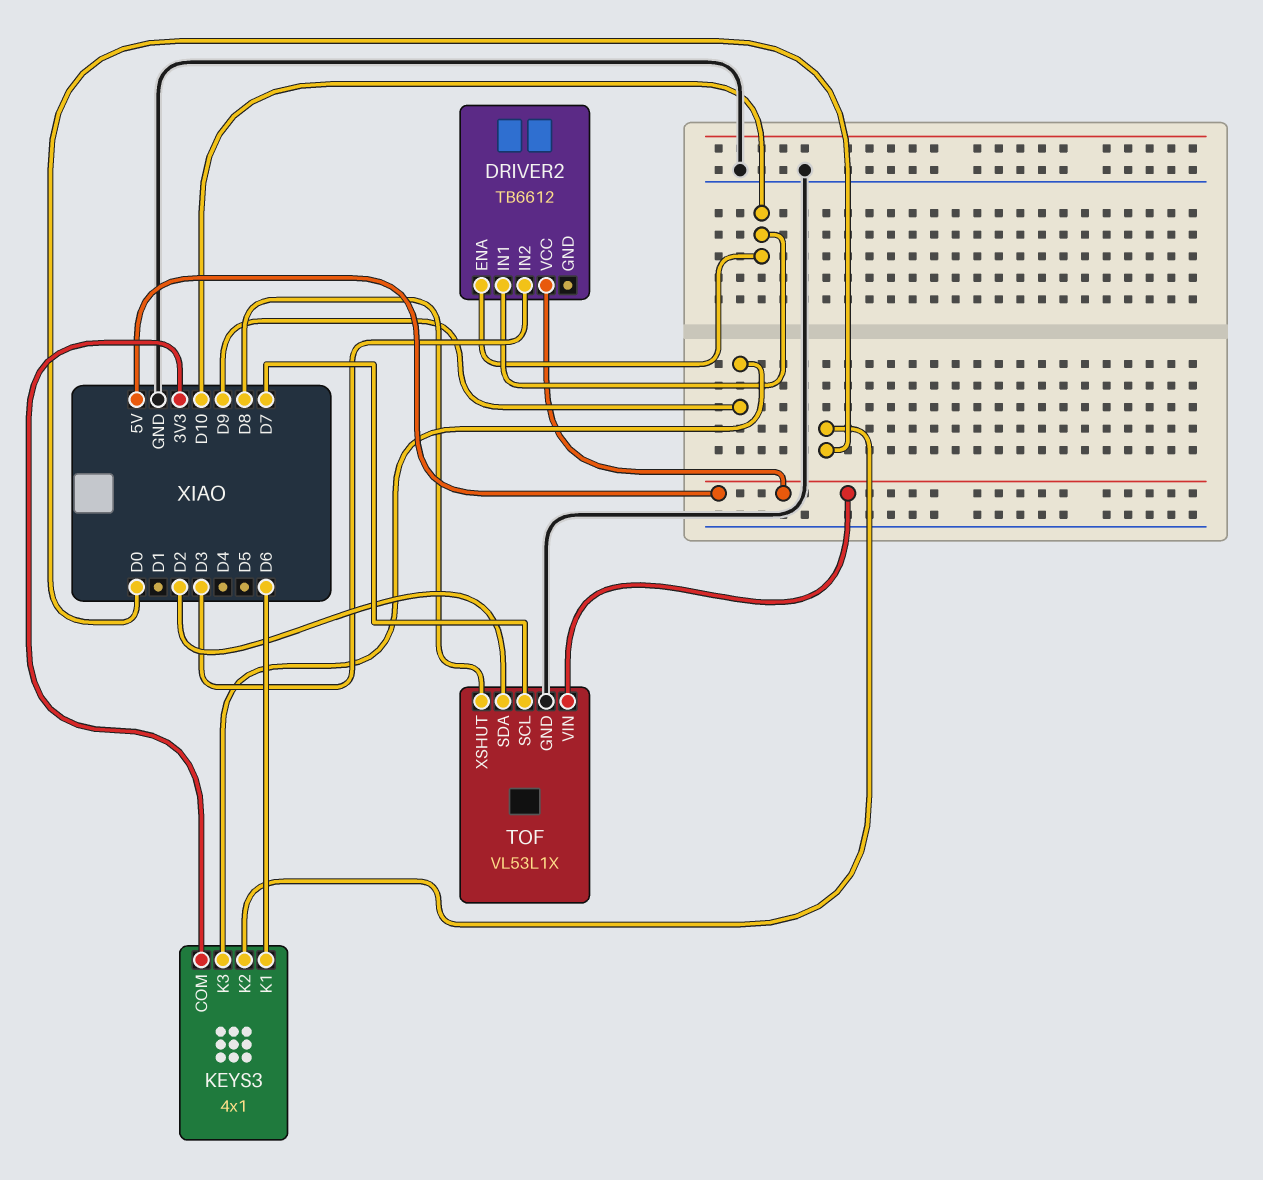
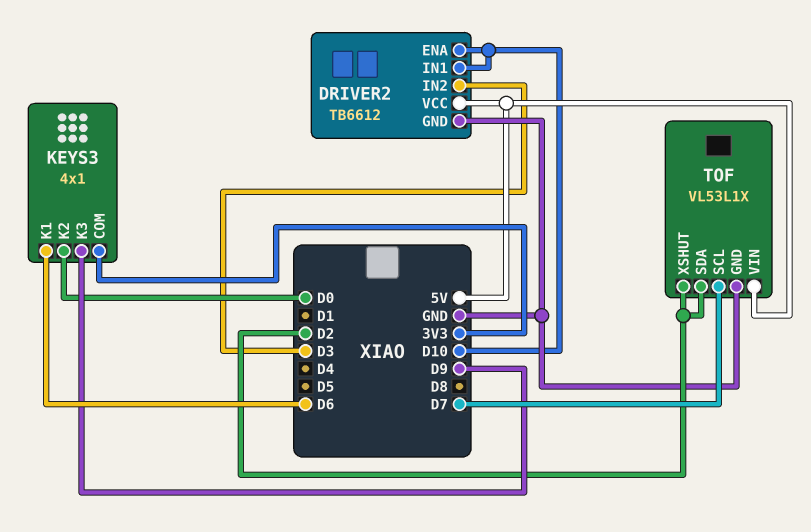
DRIVER2 pin GND: none -> GND
TOF pin XSHUT: D8 -> D2

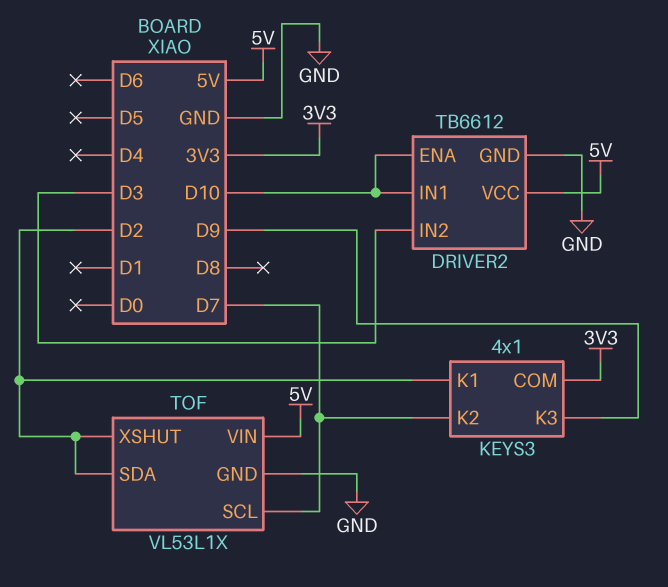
KEYS3 pin K1: D6 -> D2
KEYS3 pin K2: D0 -> D7

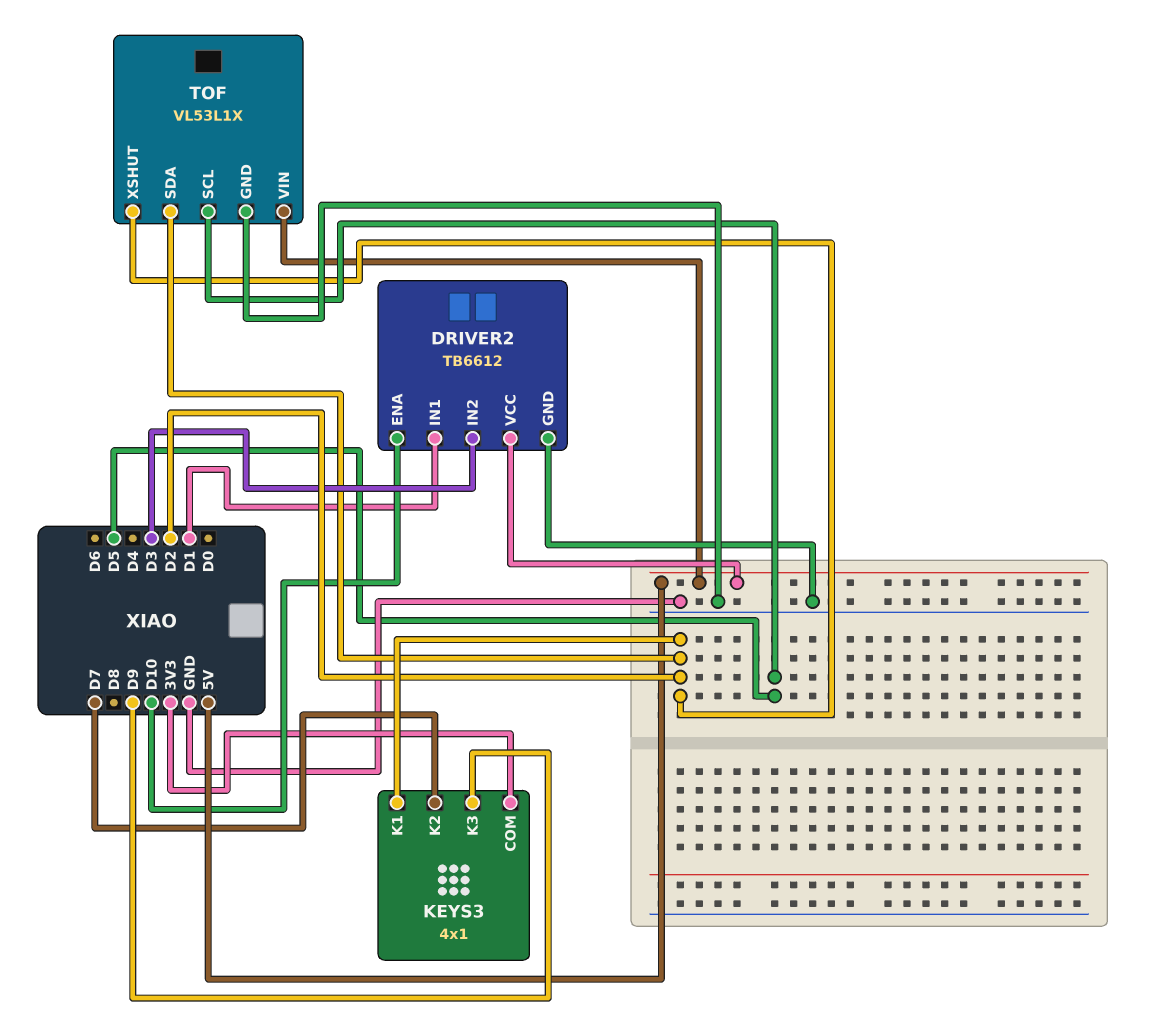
DRIVER2 pin IN1: D10 -> D1
TOF pin SCL: D7 -> D5

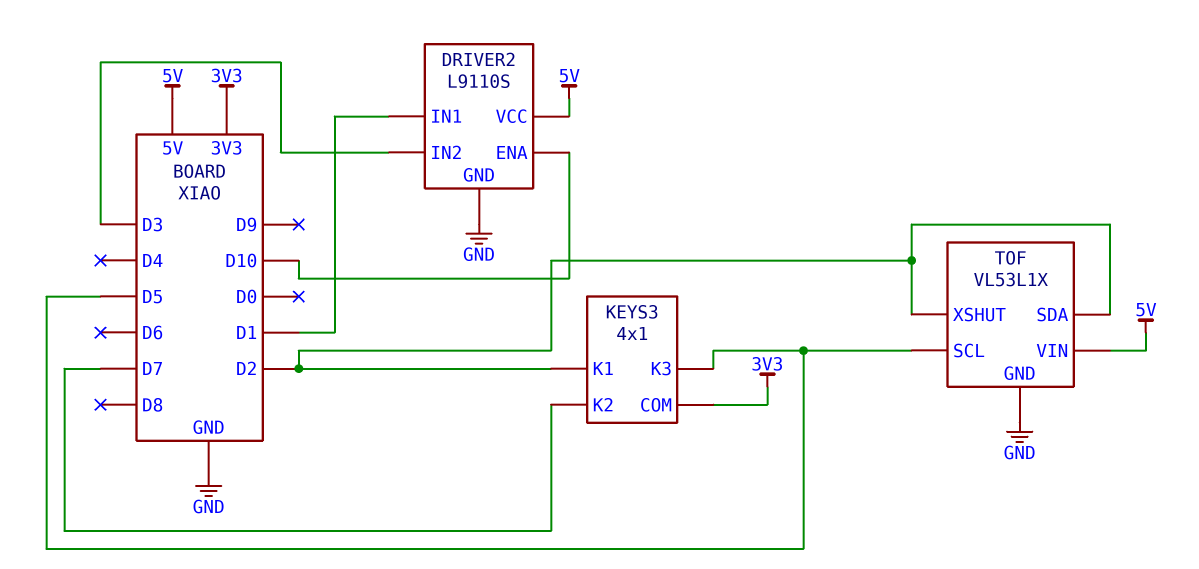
DRIVER2: TB6612 -> L9110S
KEYS3 pin K3: D9 -> D5

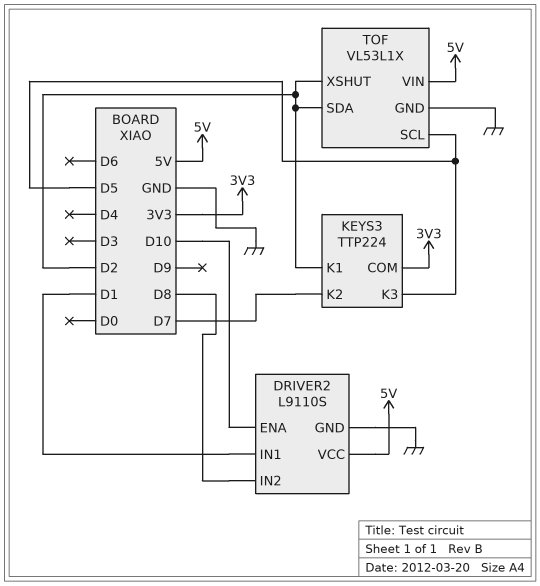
DRIVER2 pin IN2: D3 -> D8
KEYS3: 4x1 -> TTP224

